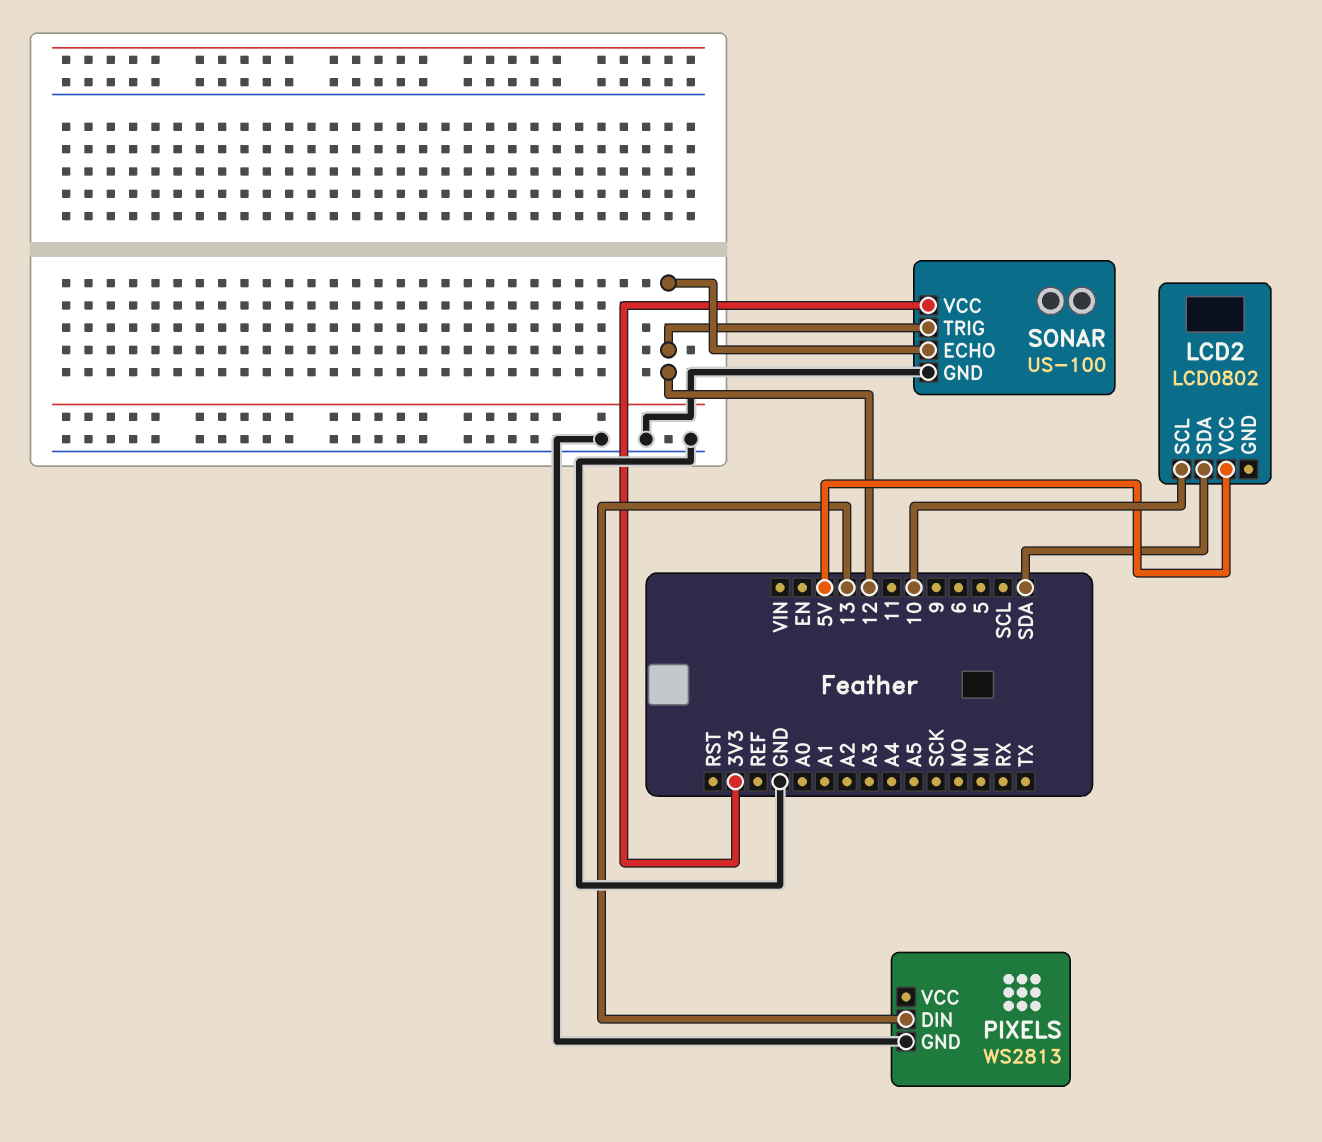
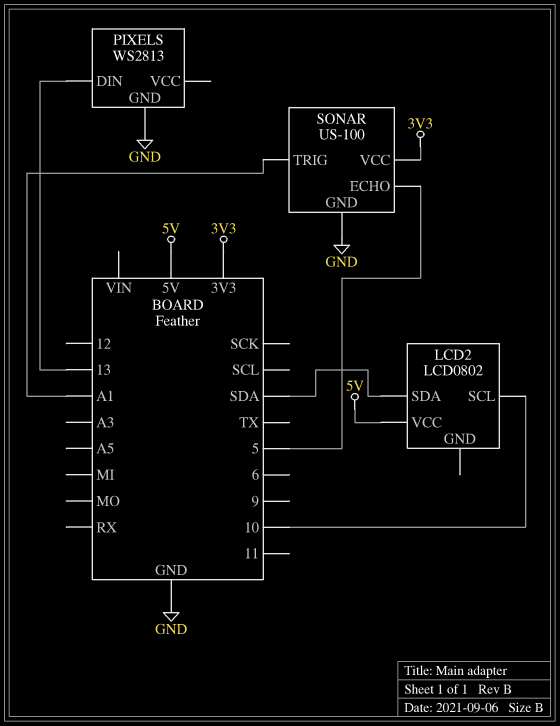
SONAR pin ECHO: 12 -> 5
SONAR pin TRIG: 12 -> A1

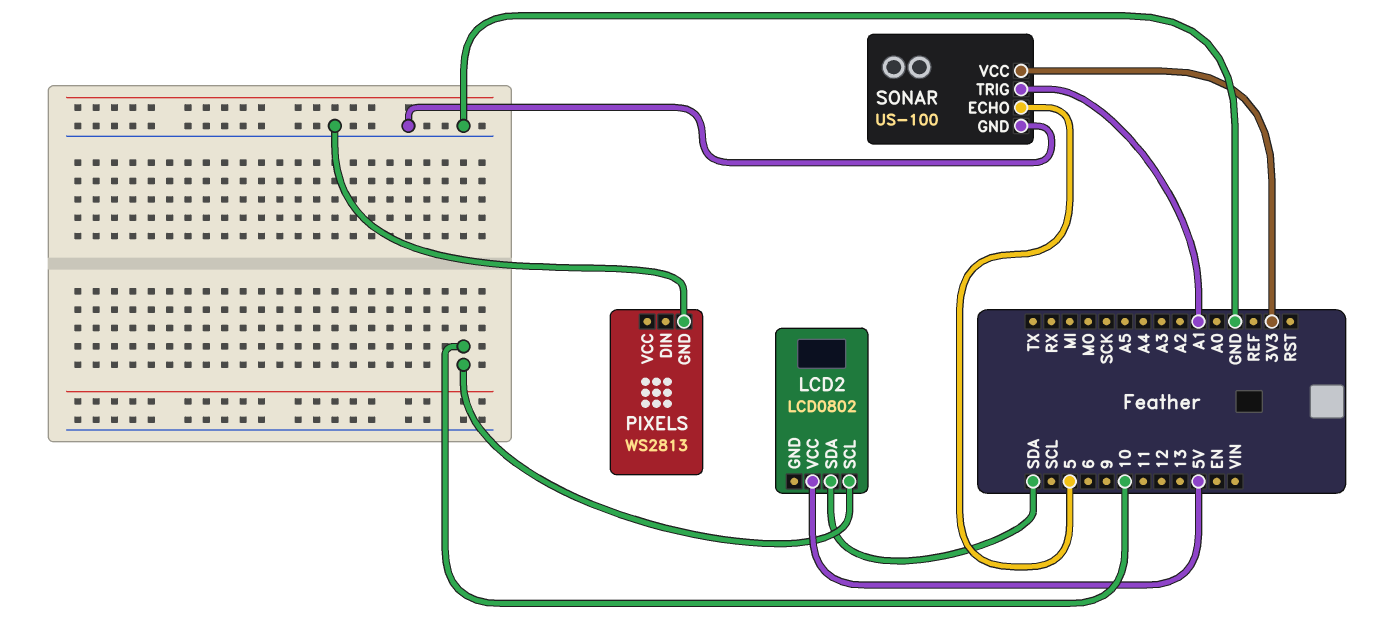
PIXELS pin DIN: 13 -> none

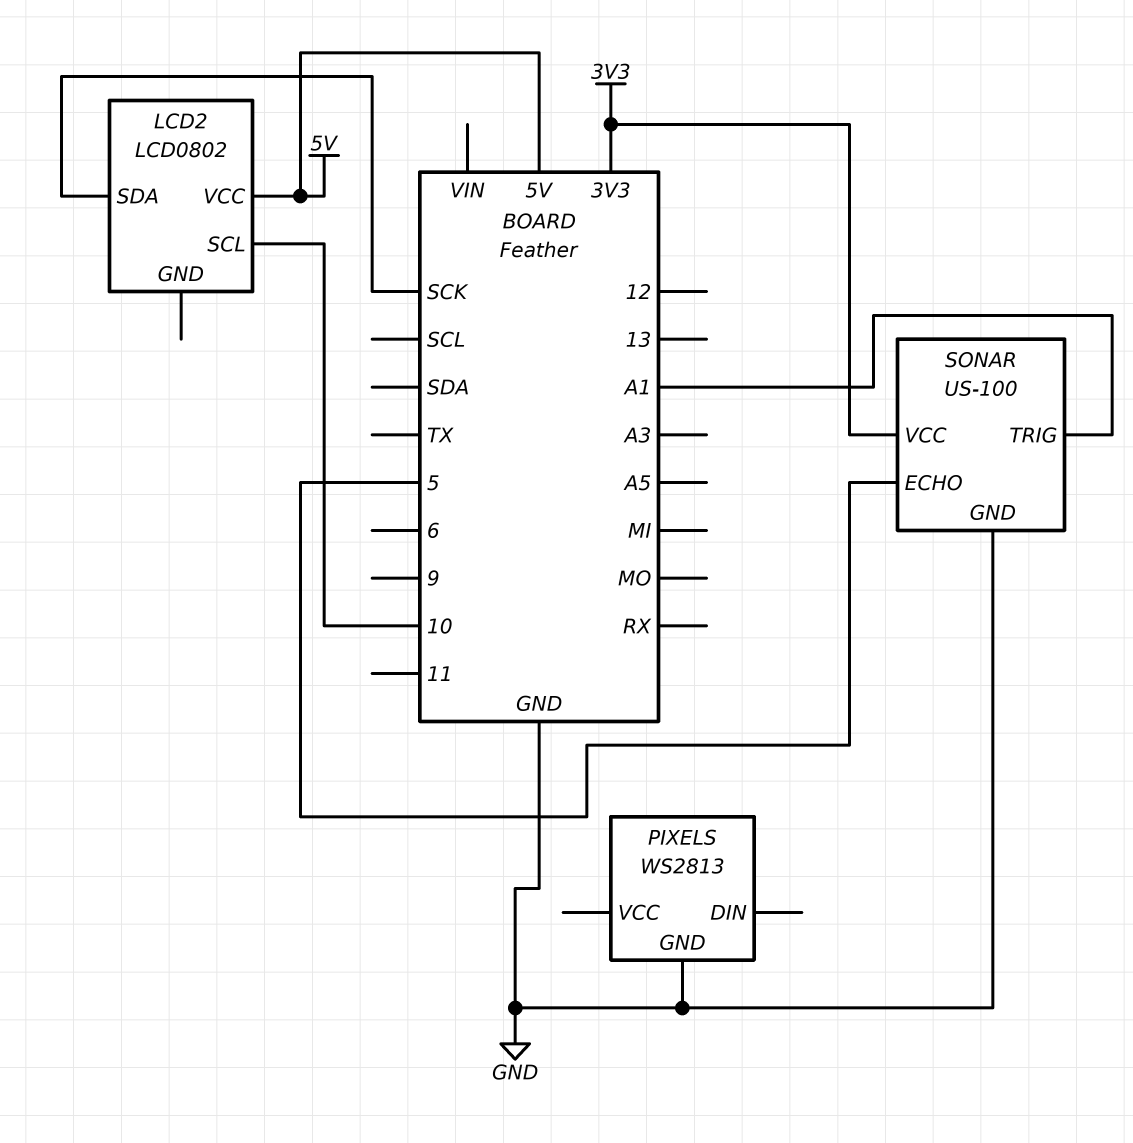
LCD2 pin SDA: SDA -> SCK

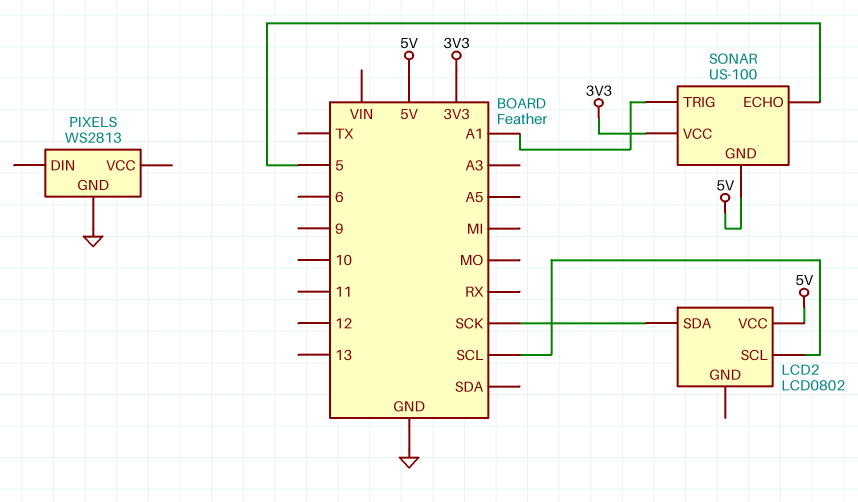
LCD2 pin SCL: 10 -> SCL
SONAR pin GND: GND -> 5V

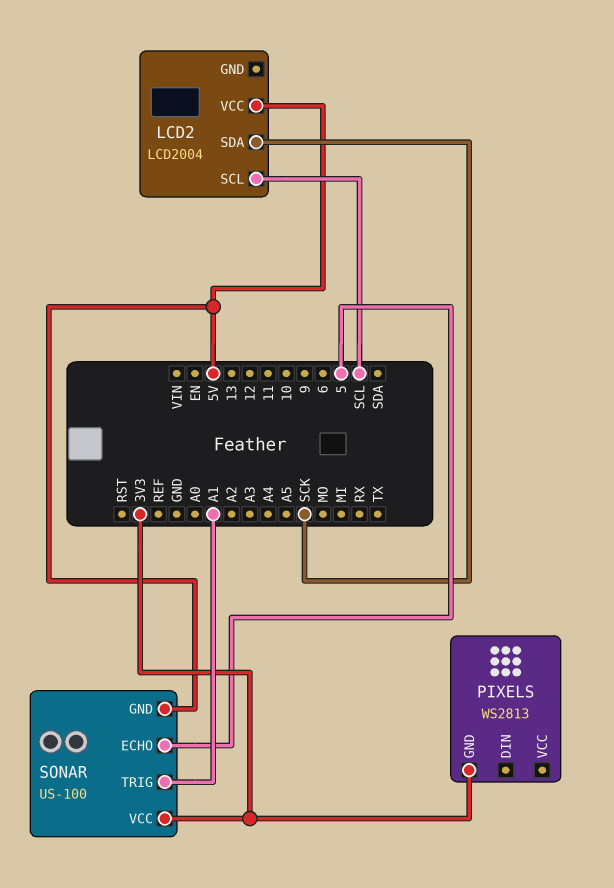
LCD2: LCD0802 -> LCD2004
PIXELS pin GND: GND -> 3V3

